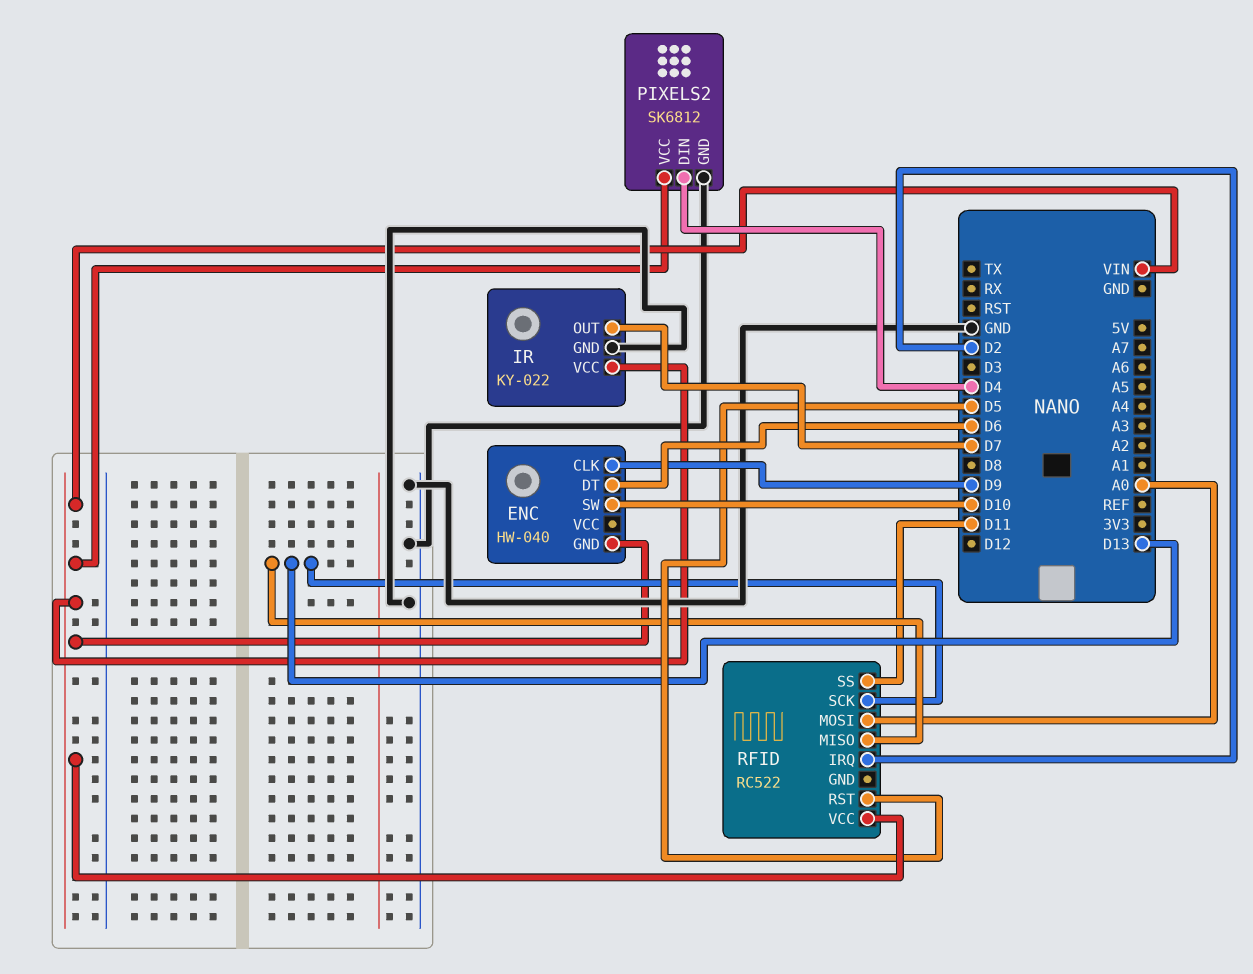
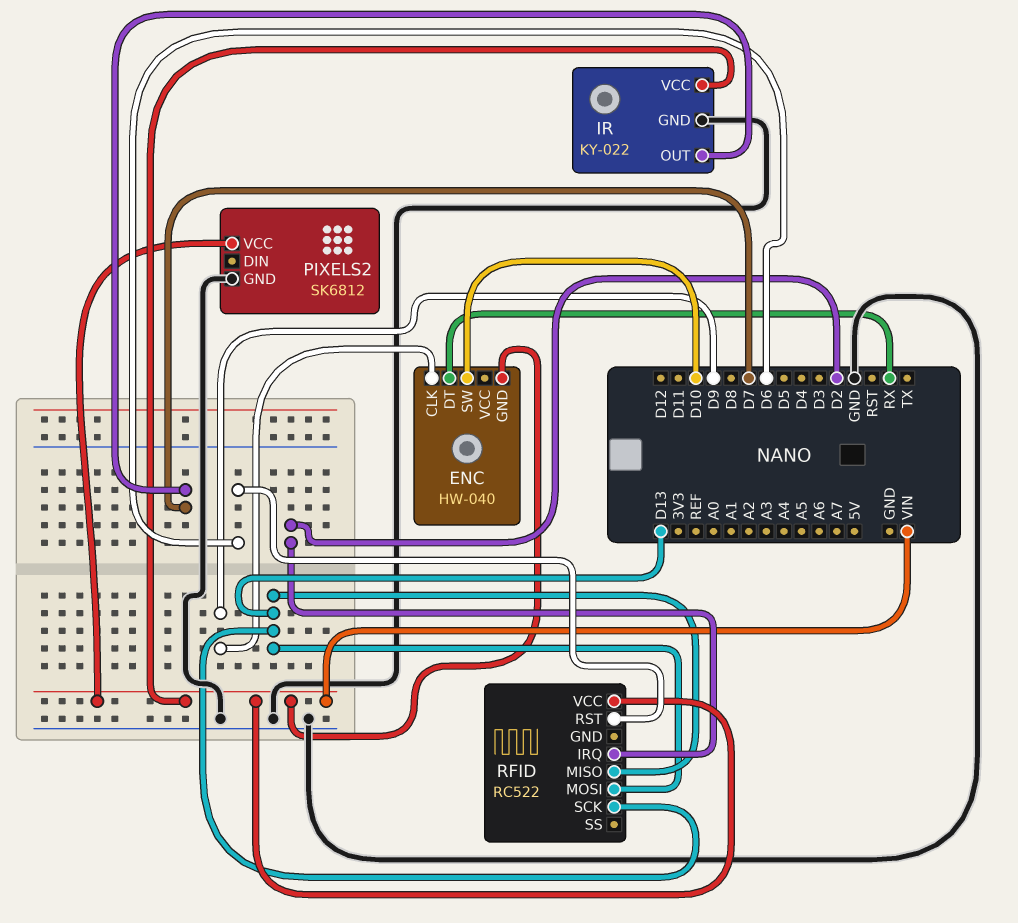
ENC pin DT: D6 -> RX
PIXELS2 pin DIN: D4 -> none
RFID pin MOSI: A0 -> D13
RFID pin RST: D5 -> D6
RFID pin SS: D11 -> none

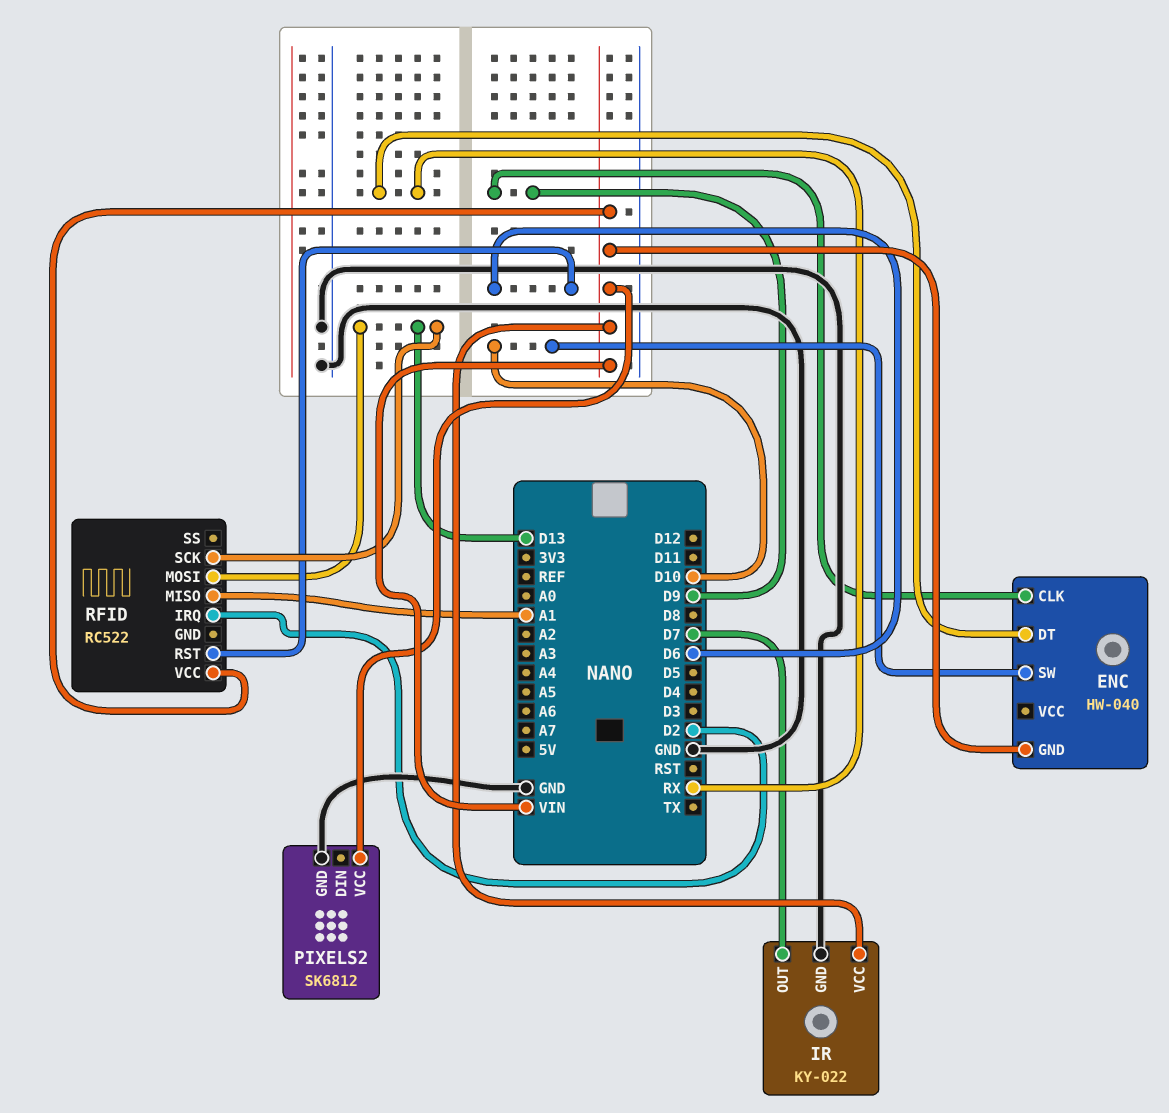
RFID pin MISO: D13 -> A1

